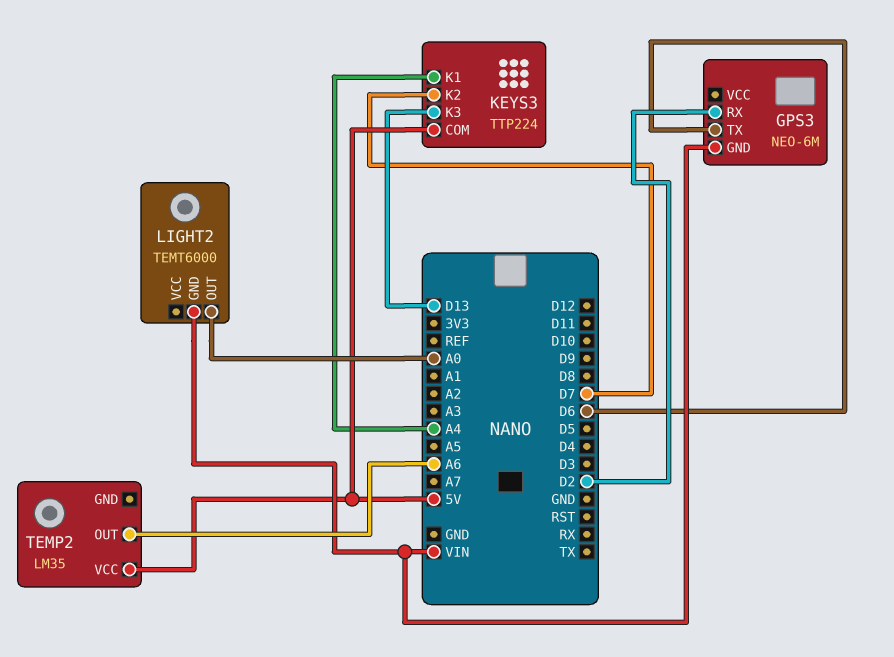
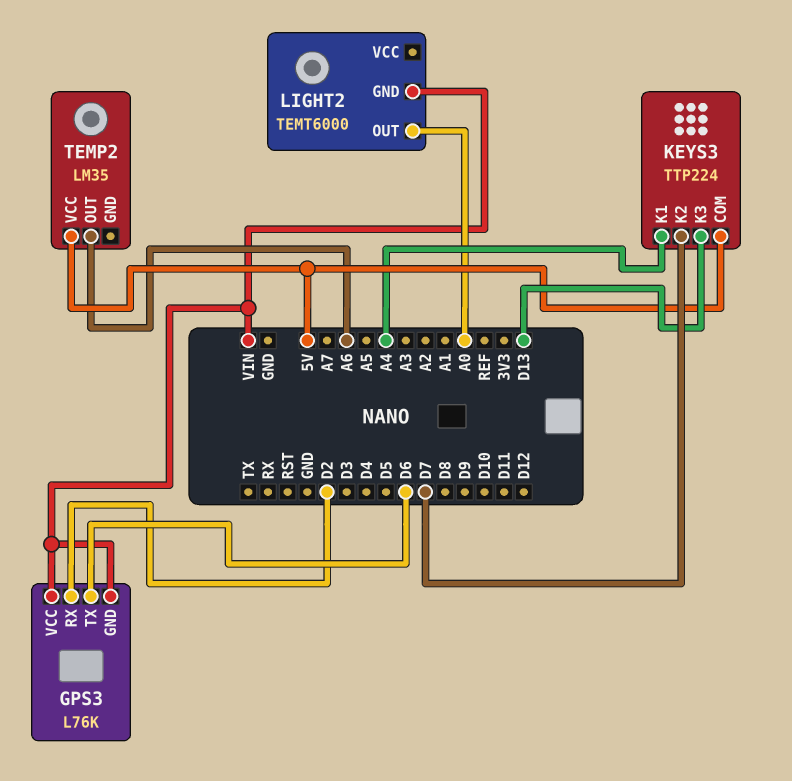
GPS3: NEO-6M -> L76K
GPS3 pin VCC: none -> VIN

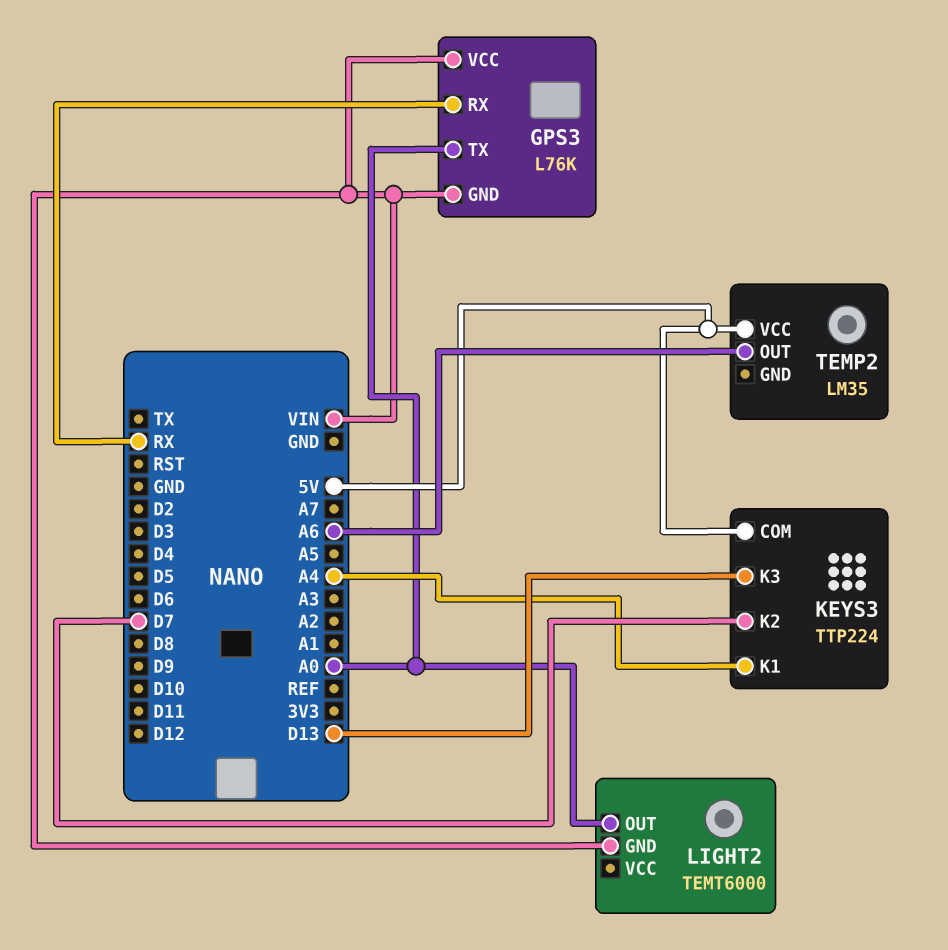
GPS3 pin RX: D2 -> RX
GPS3 pin TX: D6 -> A0

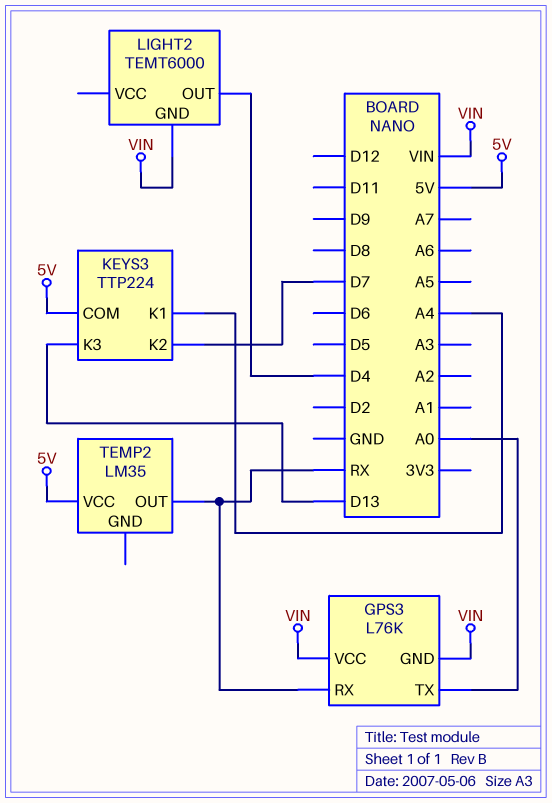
LIGHT2 pin OUT: A0 -> D4
TEMP2 pin OUT: A6 -> RX

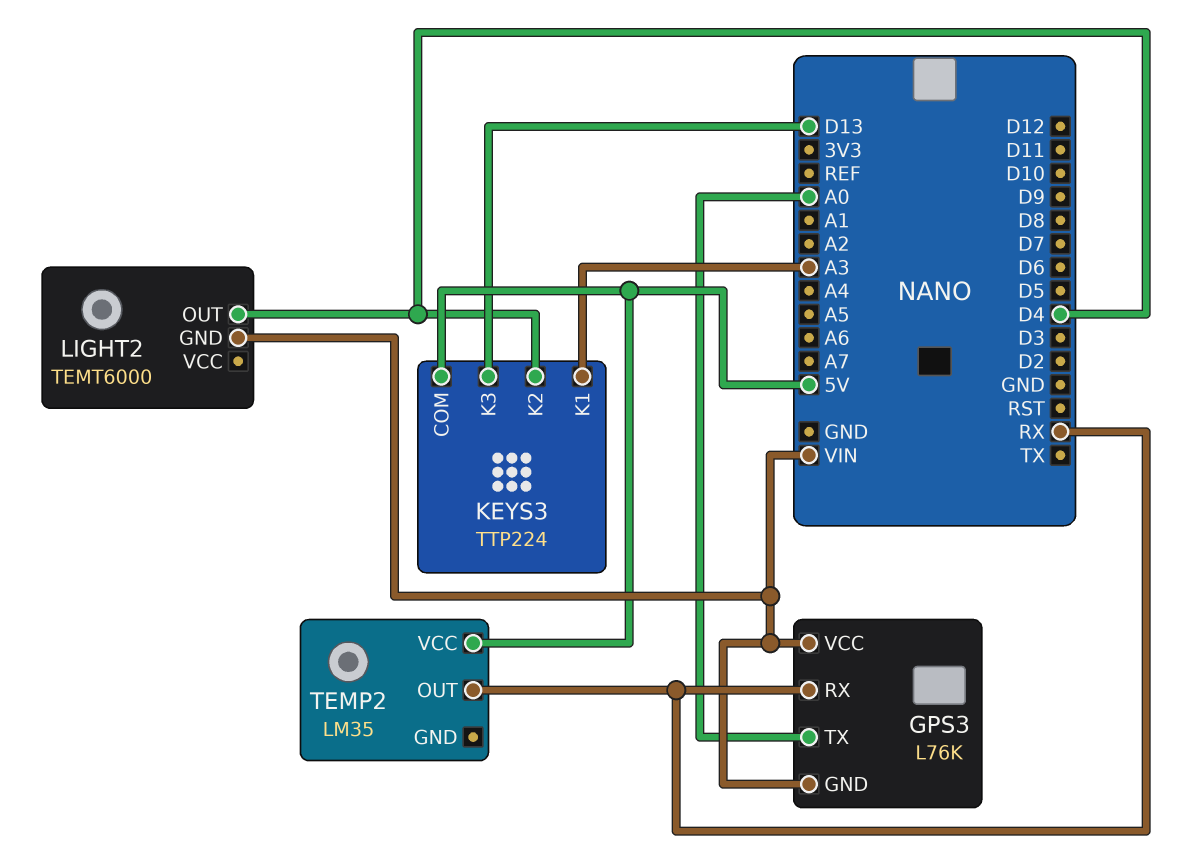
KEYS3 pin K1: A4 -> A3
KEYS3 pin K2: D7 -> D4

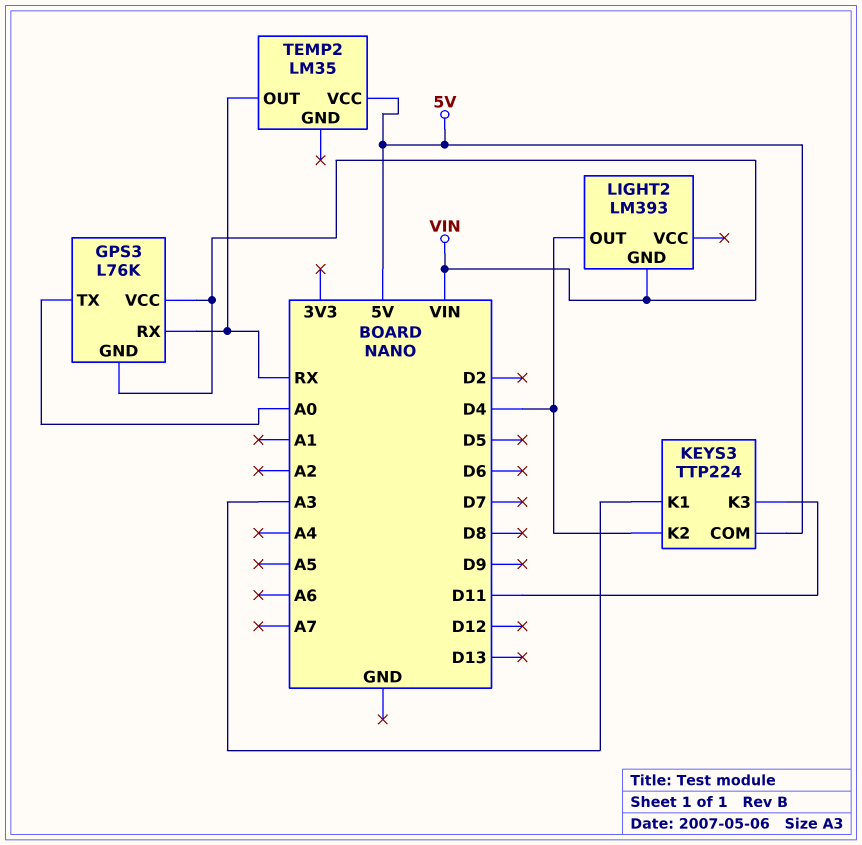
KEYS3 pin K3: D13 -> D11
LIGHT2: TEMT6000 -> LM393

